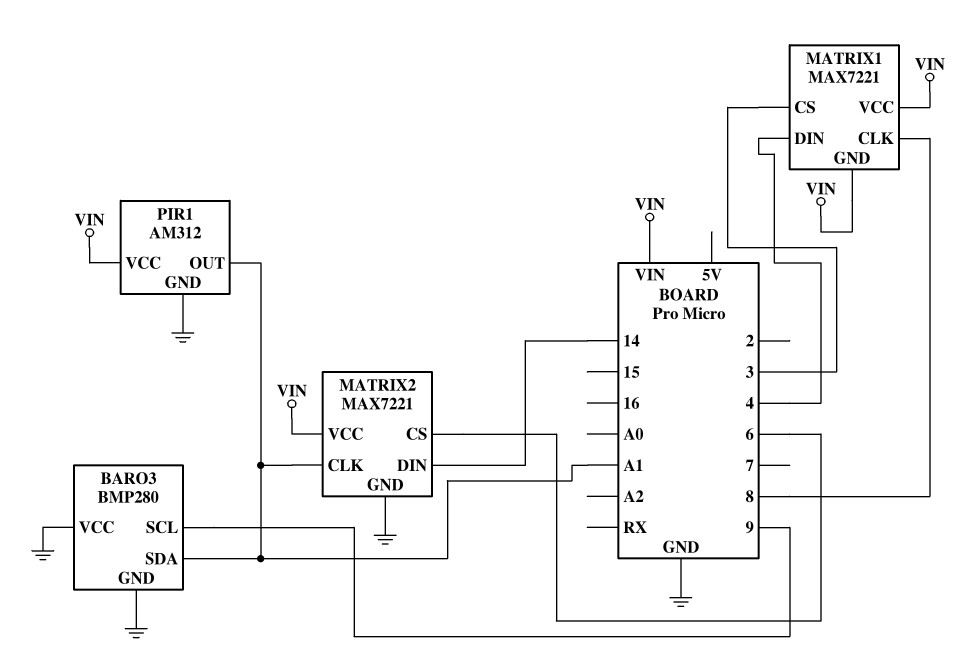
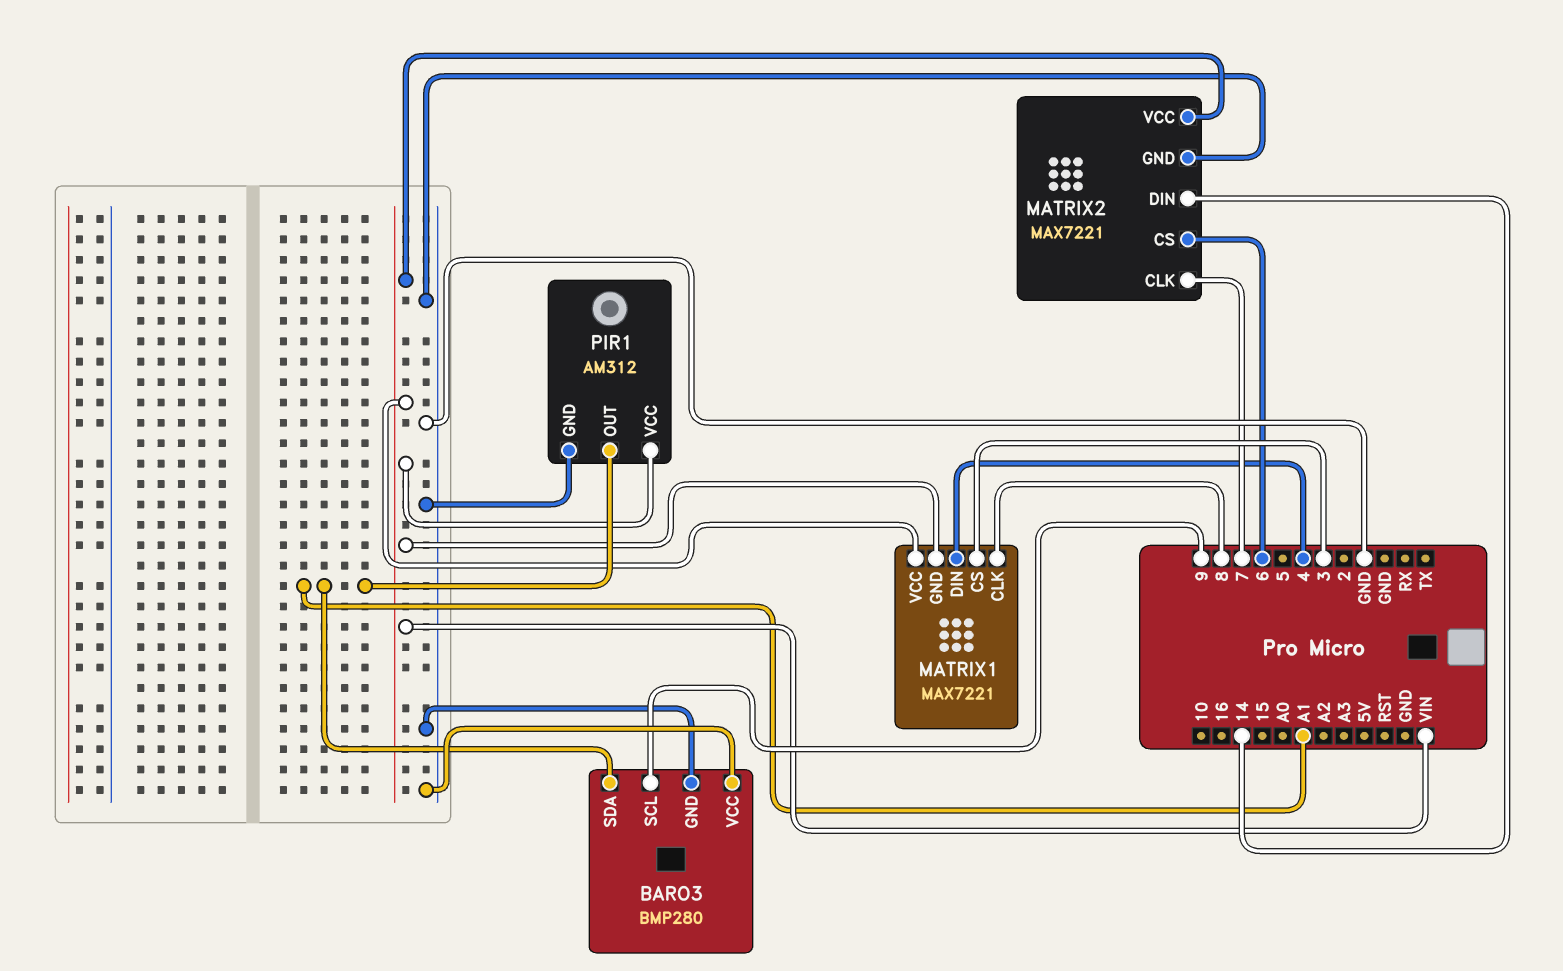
MATRIX2 pin CLK: A1 -> 7

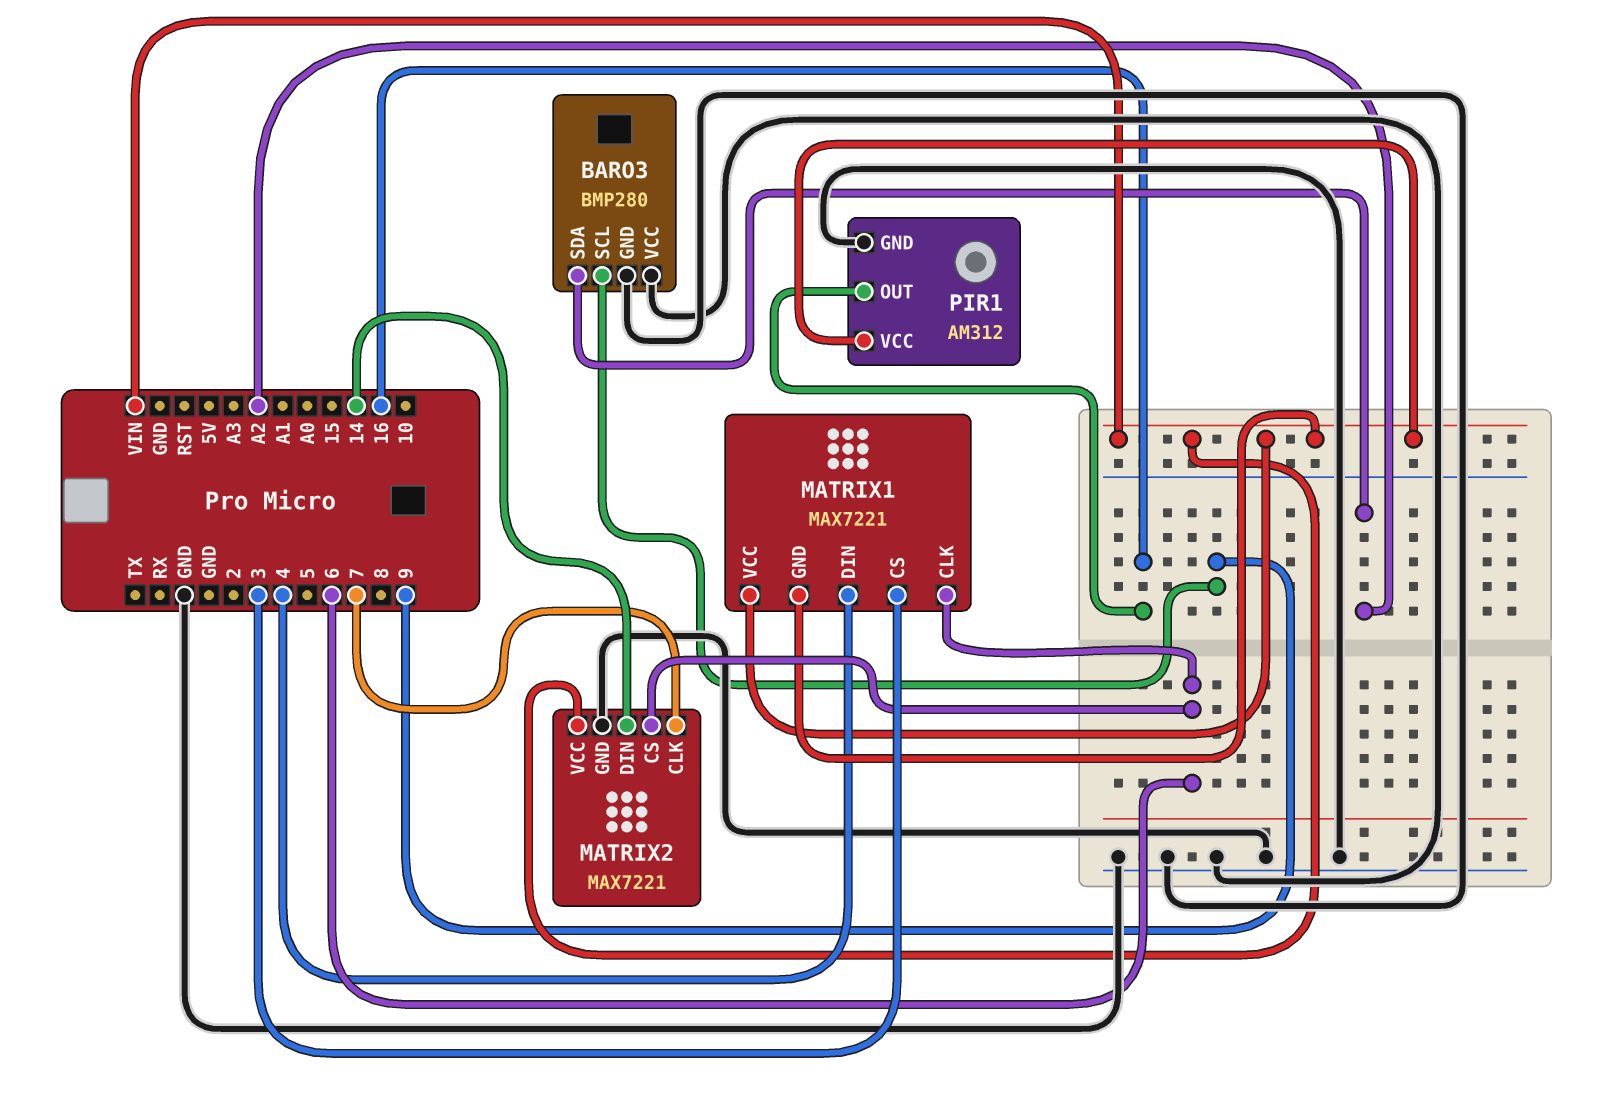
BARO3 pin SDA: A1 -> A2
MATRIX1 pin CLK: 8 -> 6
PIR1 pin OUT: A1 -> 16

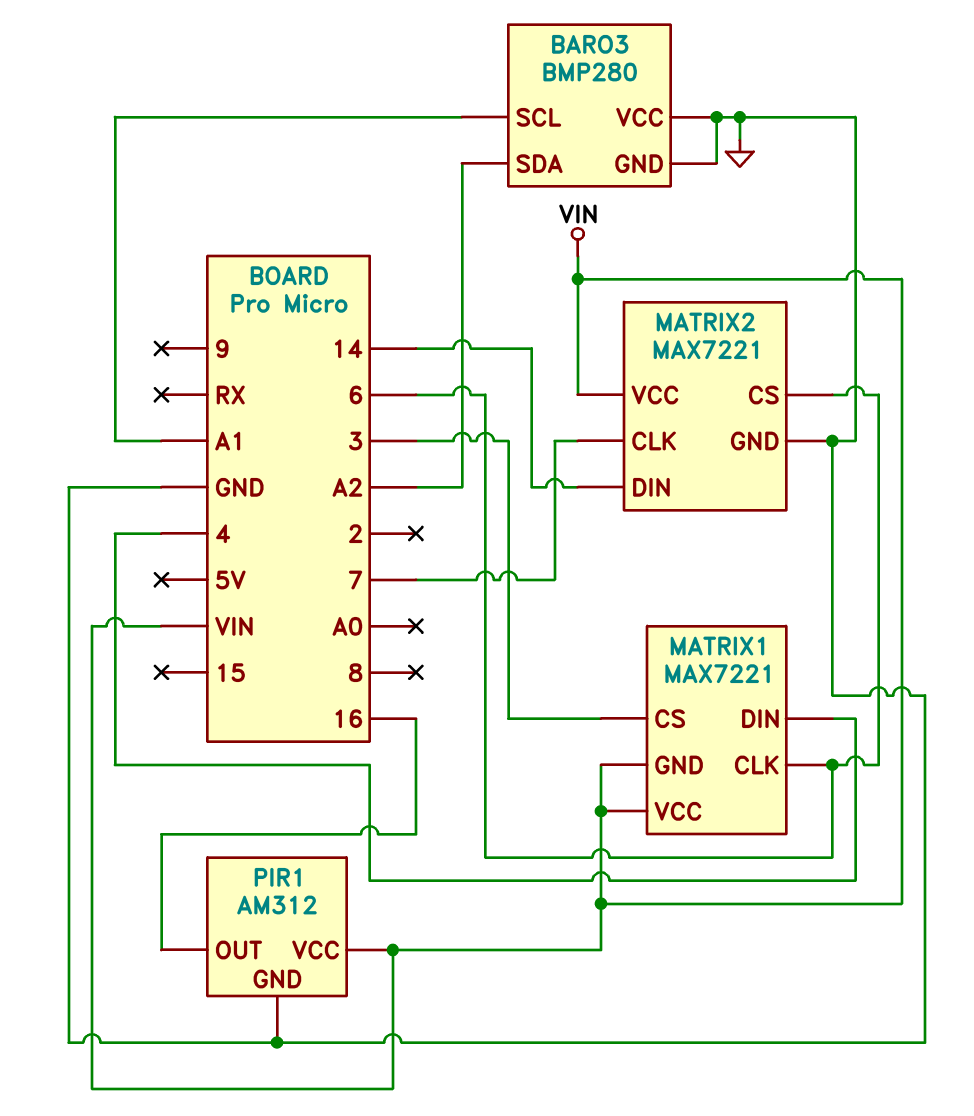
BARO3 pin SCL: 9 -> A1

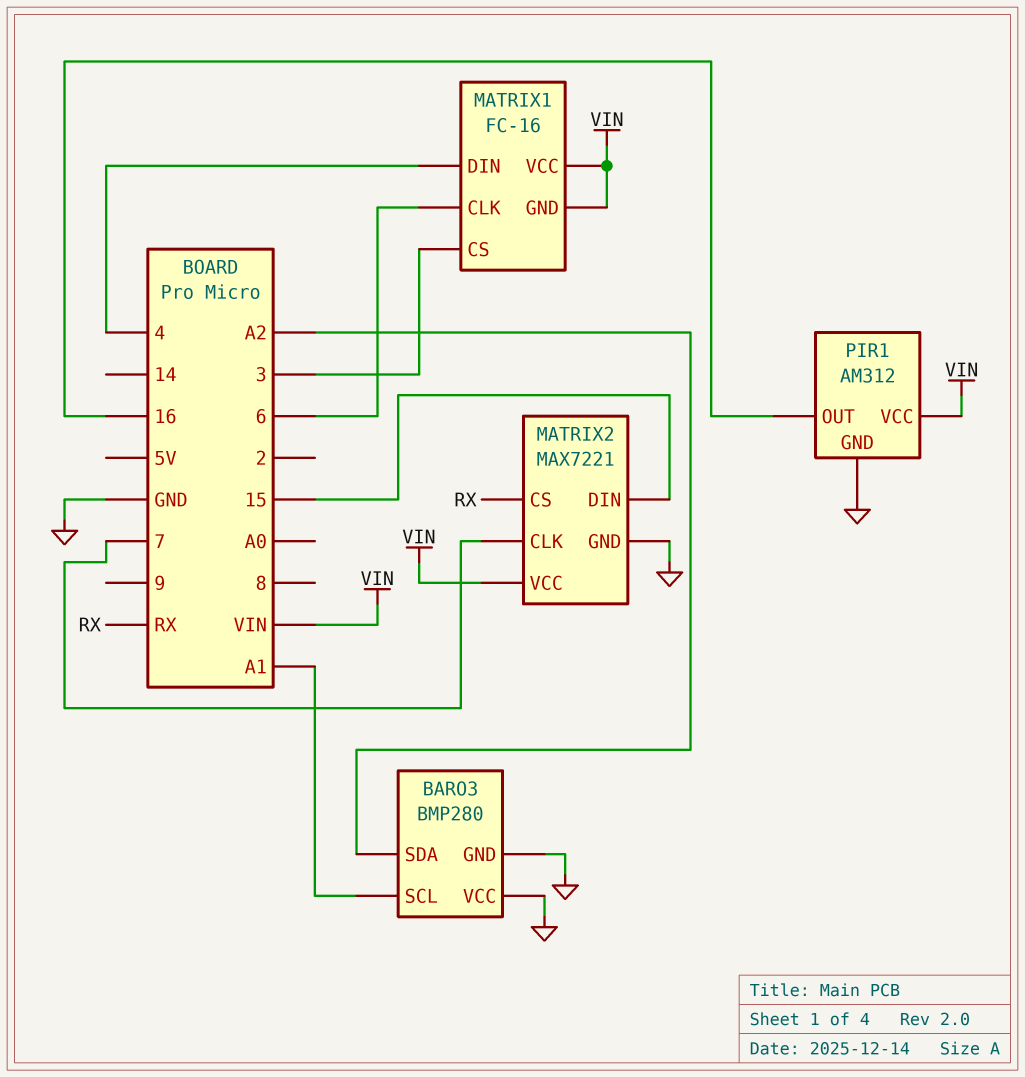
MATRIX1: MAX7221 -> FC-16
MATRIX2 pin CS: 6 -> RX
MATRIX2 pin DIN: 14 -> 15

